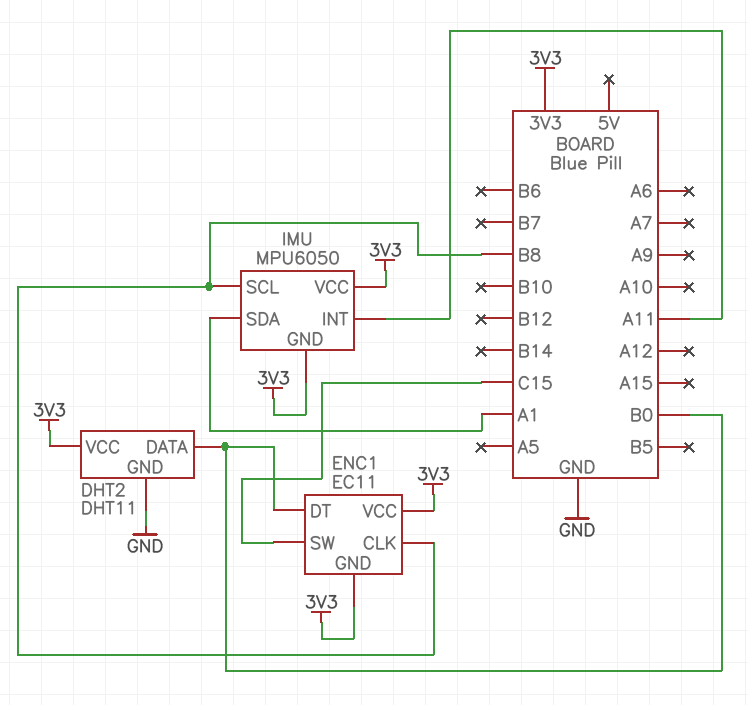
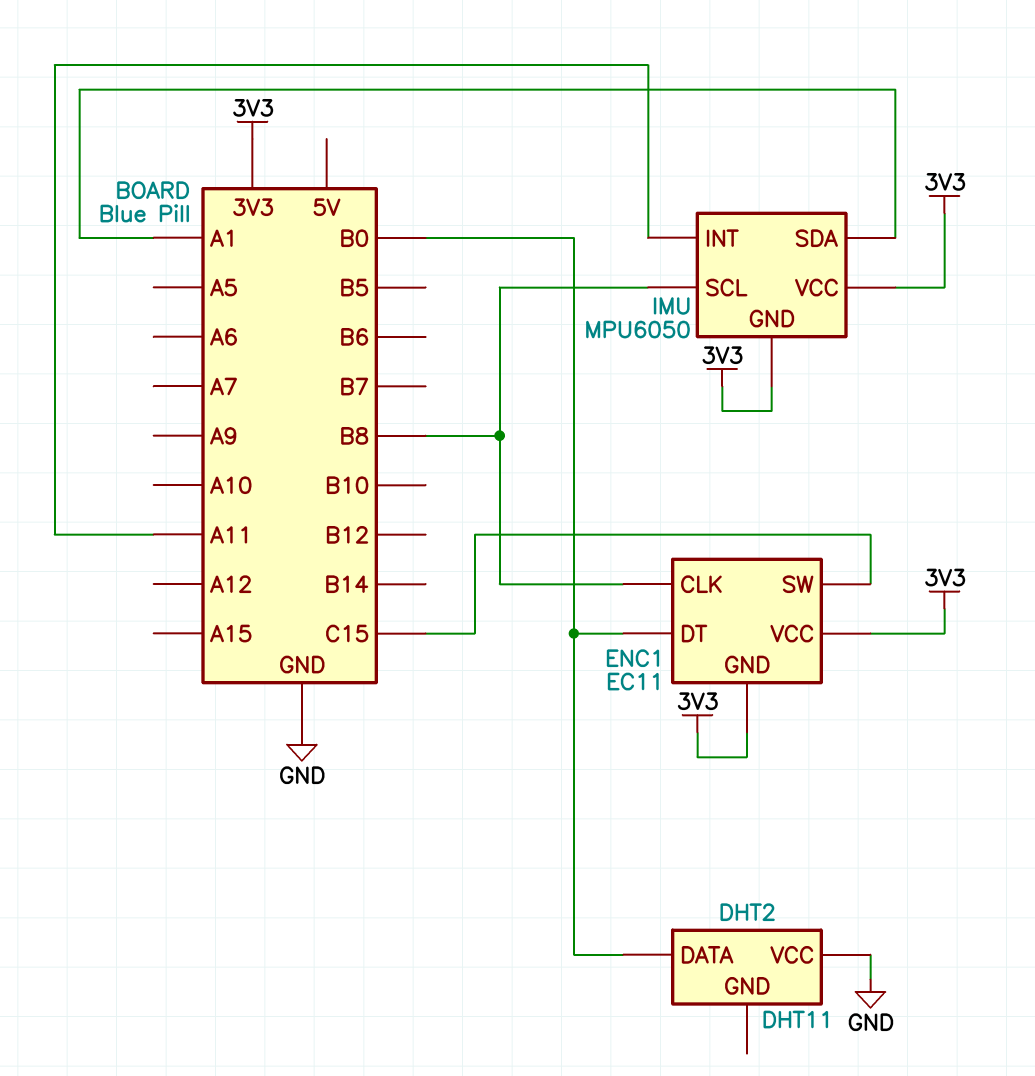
DHT2 pin GND: GND -> none
DHT2 pin VCC: 3V3 -> GND

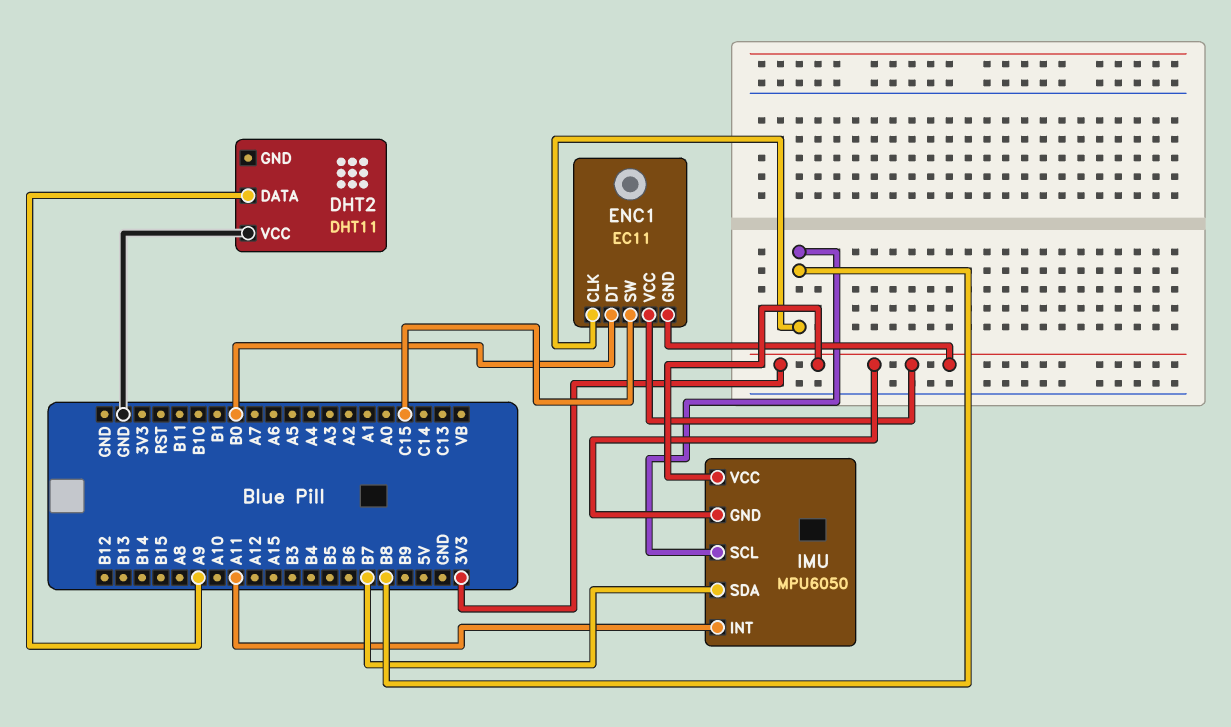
DHT2 pin DATA: B0 -> A9
IMU pin SDA: A1 -> B7

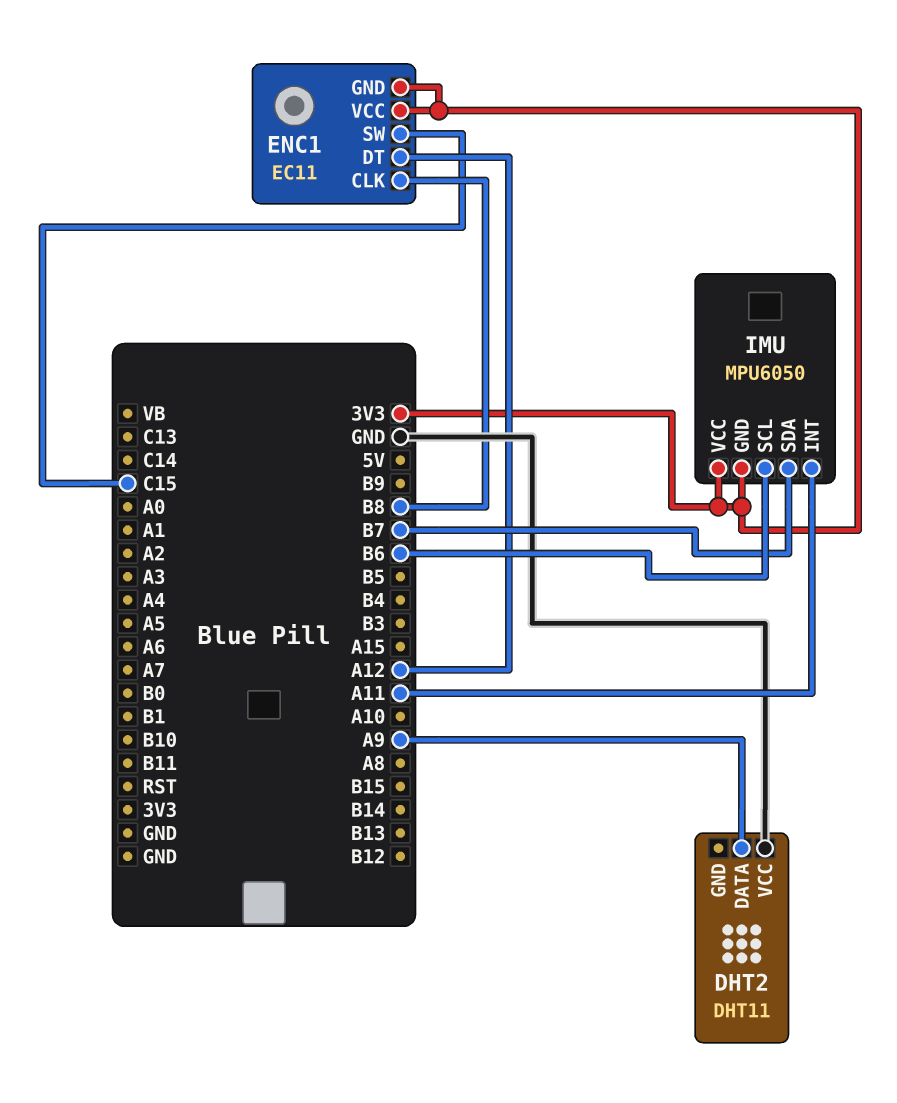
ENC1 pin DT: B0 -> A12
IMU pin SCL: B8 -> B6

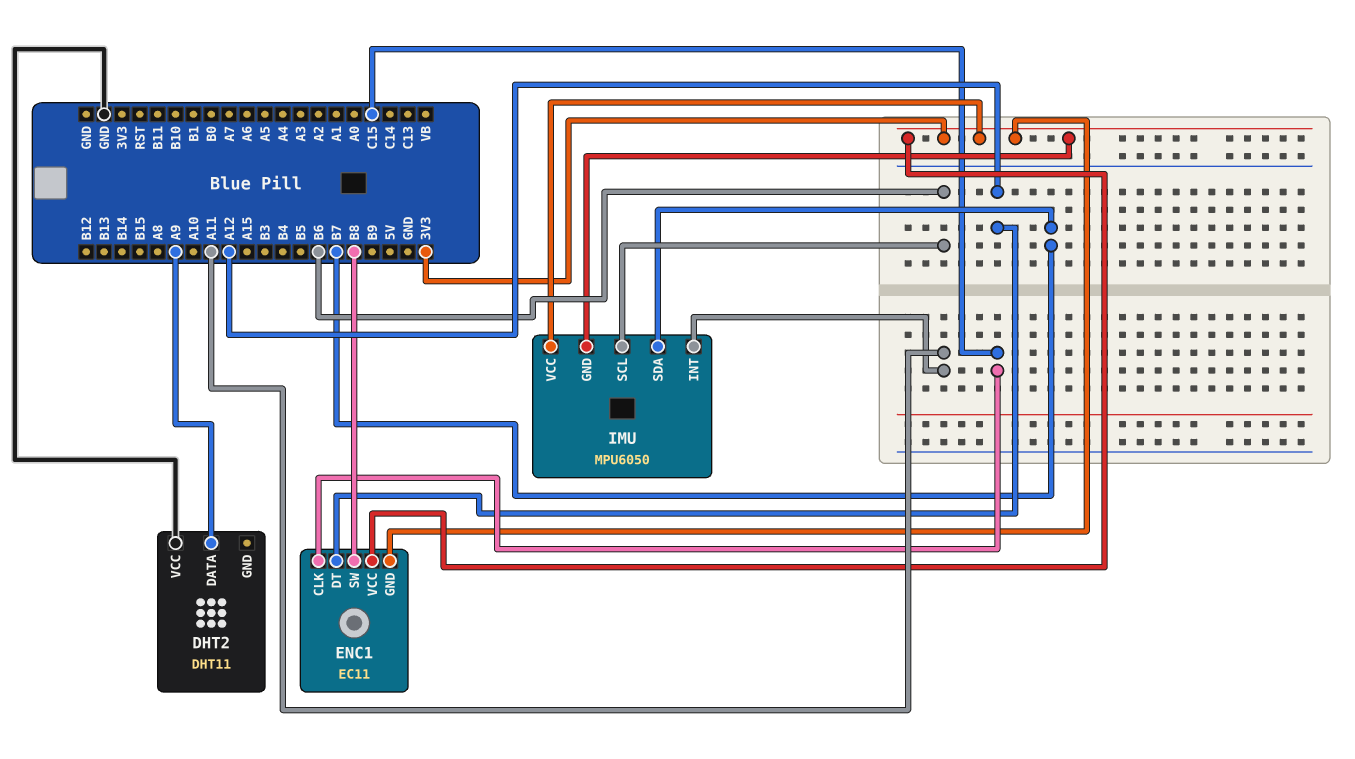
ENC1 pin CLK: B8 -> C15
ENC1 pin SW: C15 -> B8

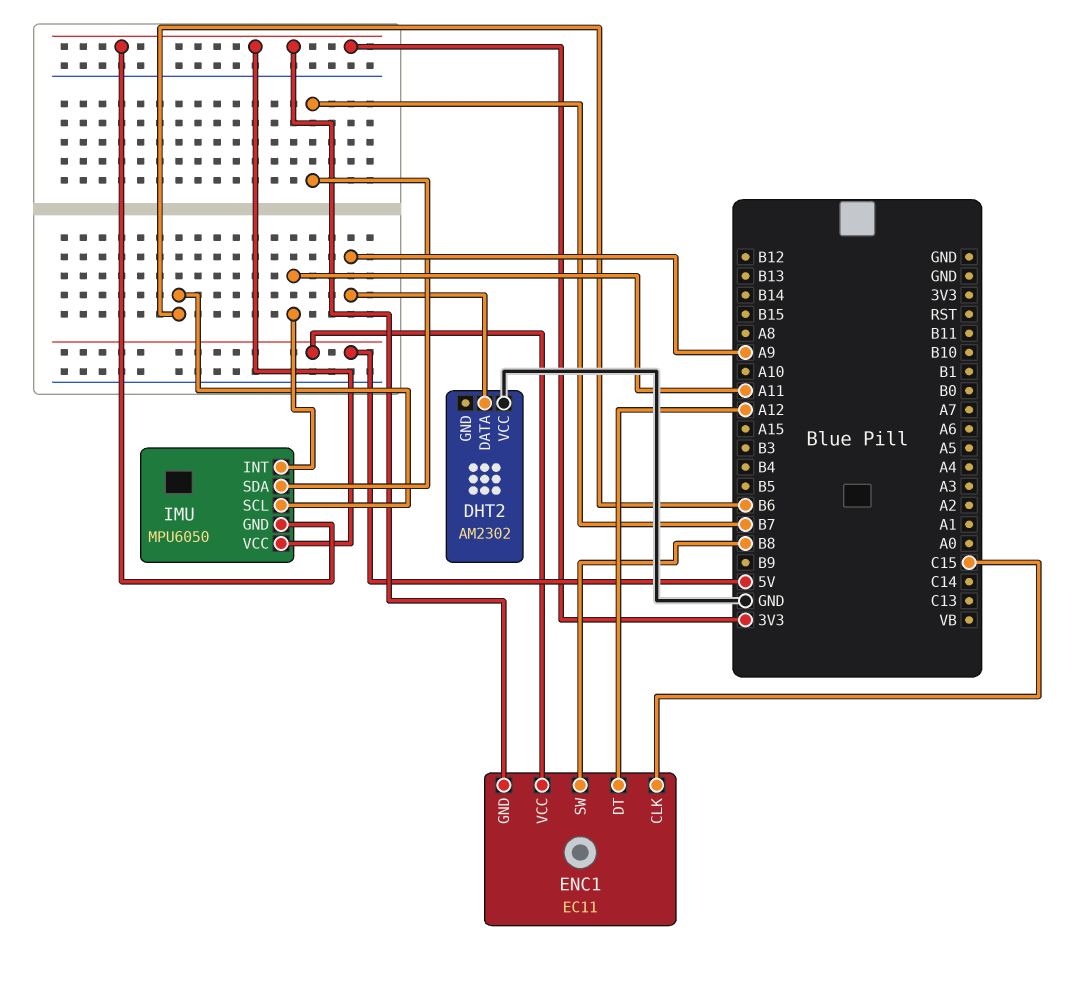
DHT2: DHT11 -> AM2302
ENC1 pin VCC: 3V3 -> 5V

